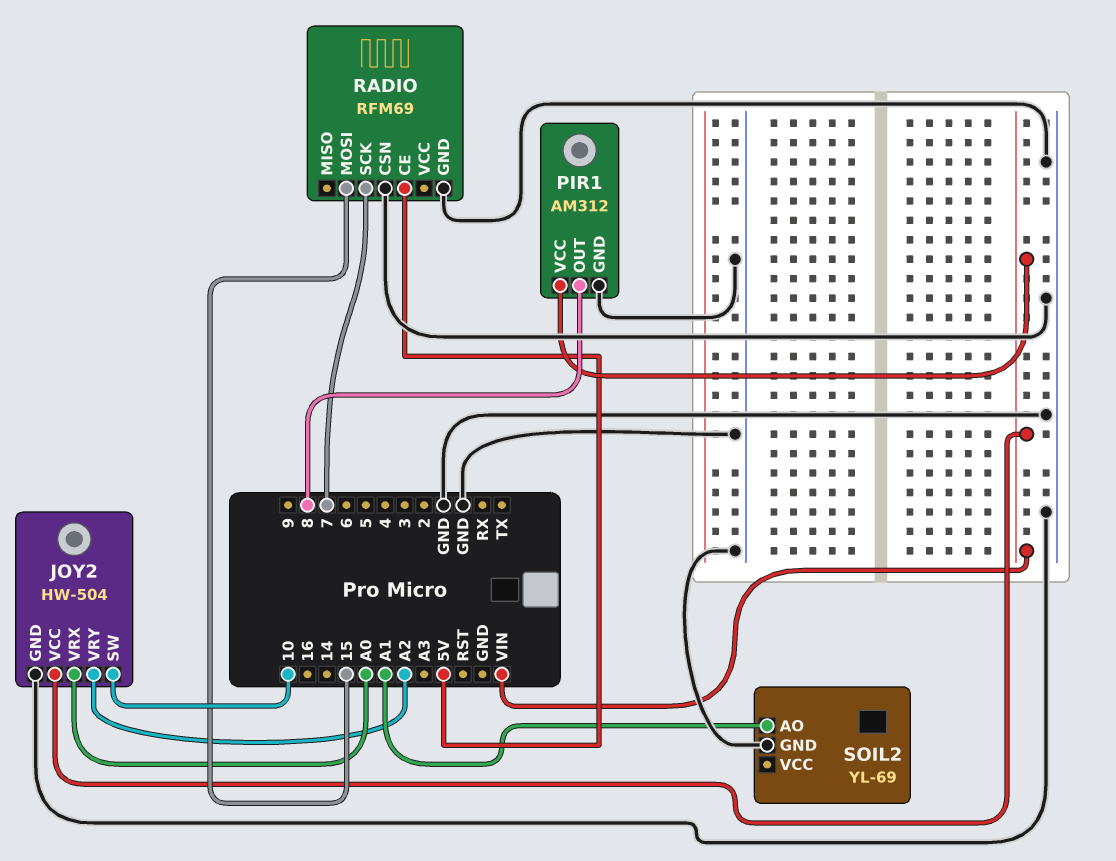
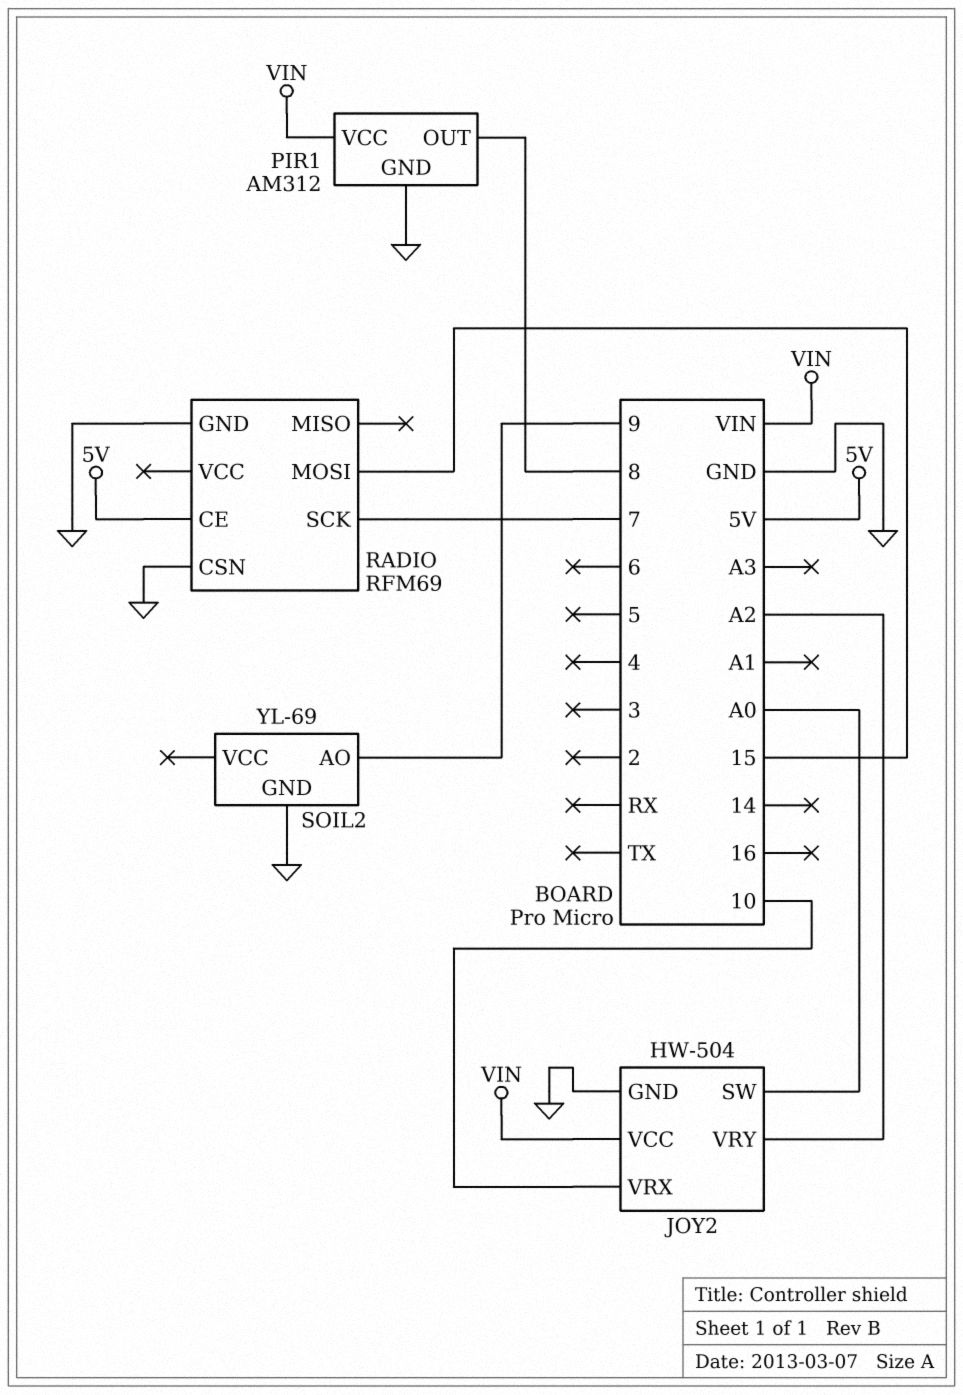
JOY2 pin SW: 10 -> A0
JOY2 pin VRX: A0 -> 10
SOIL2 pin AO: A1 -> 9

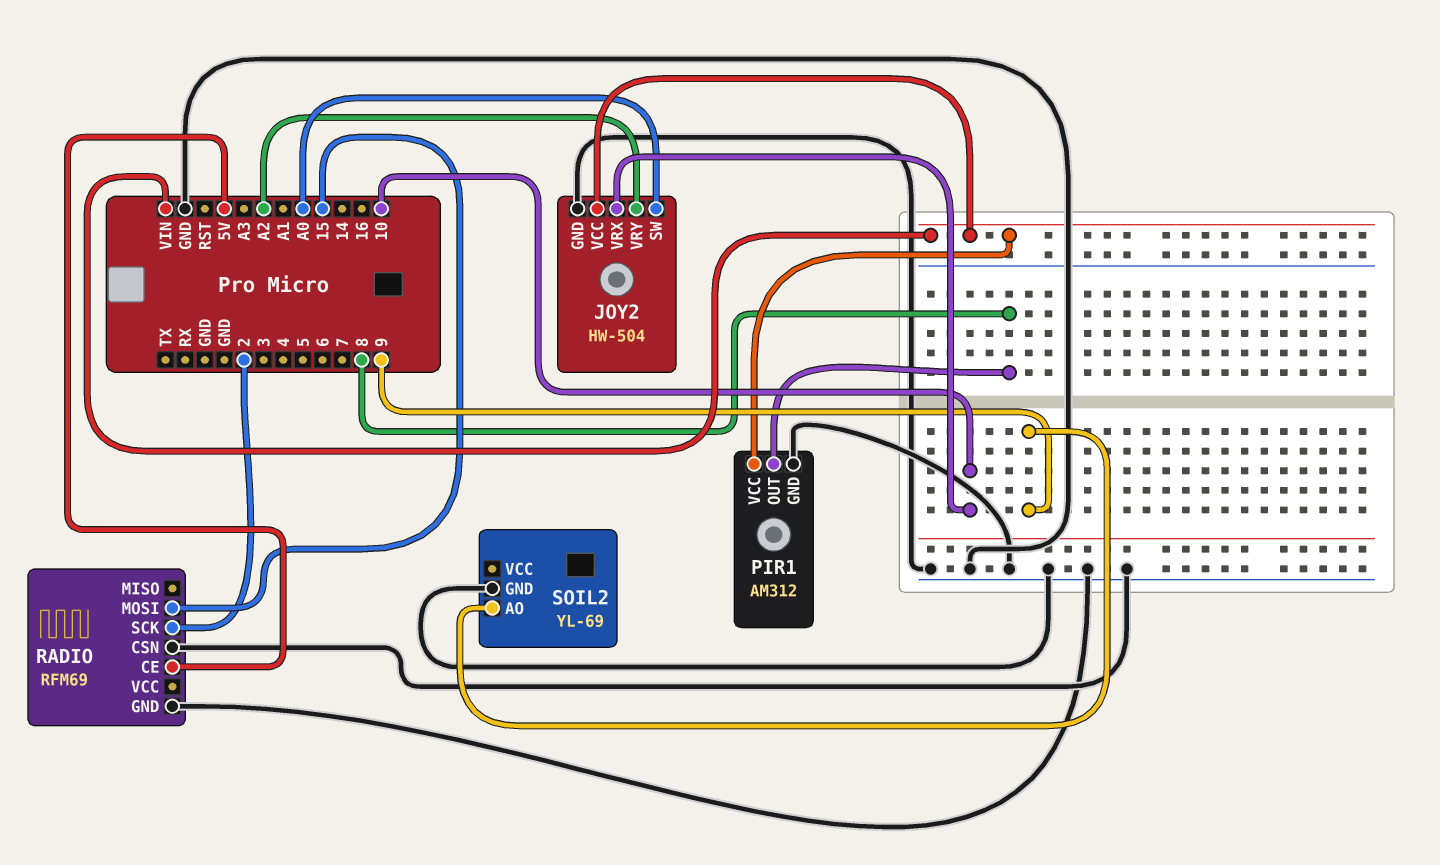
RADIO pin SCK: 7 -> 2

